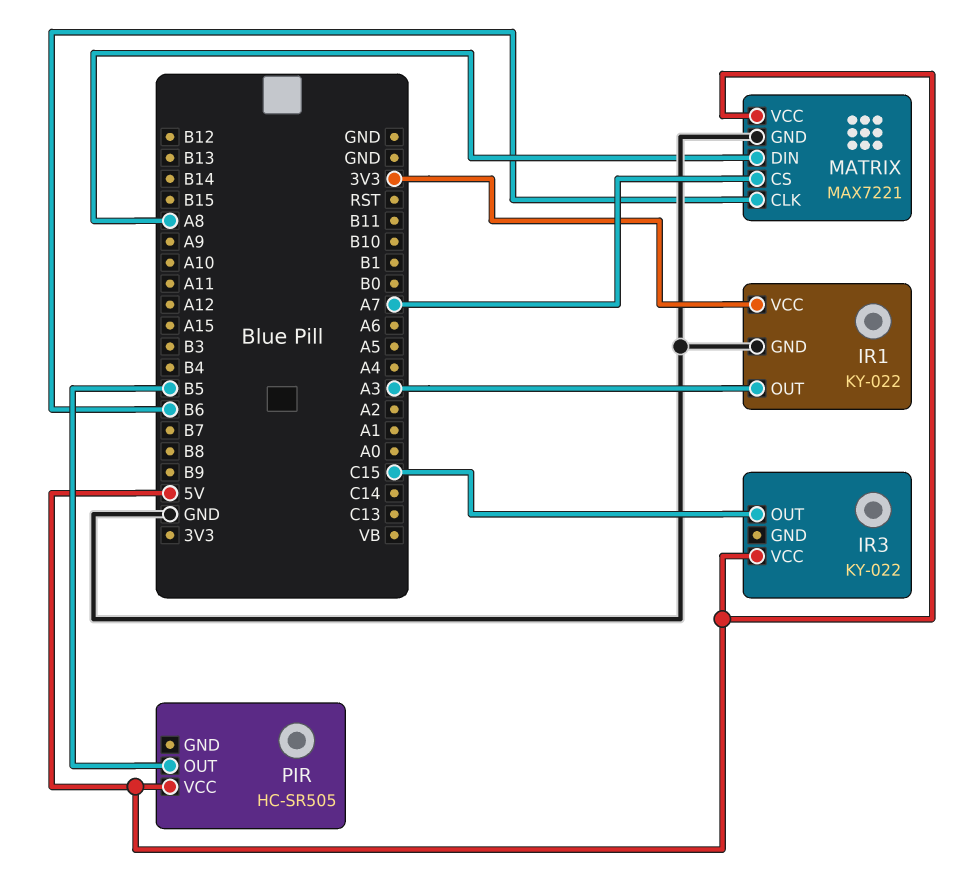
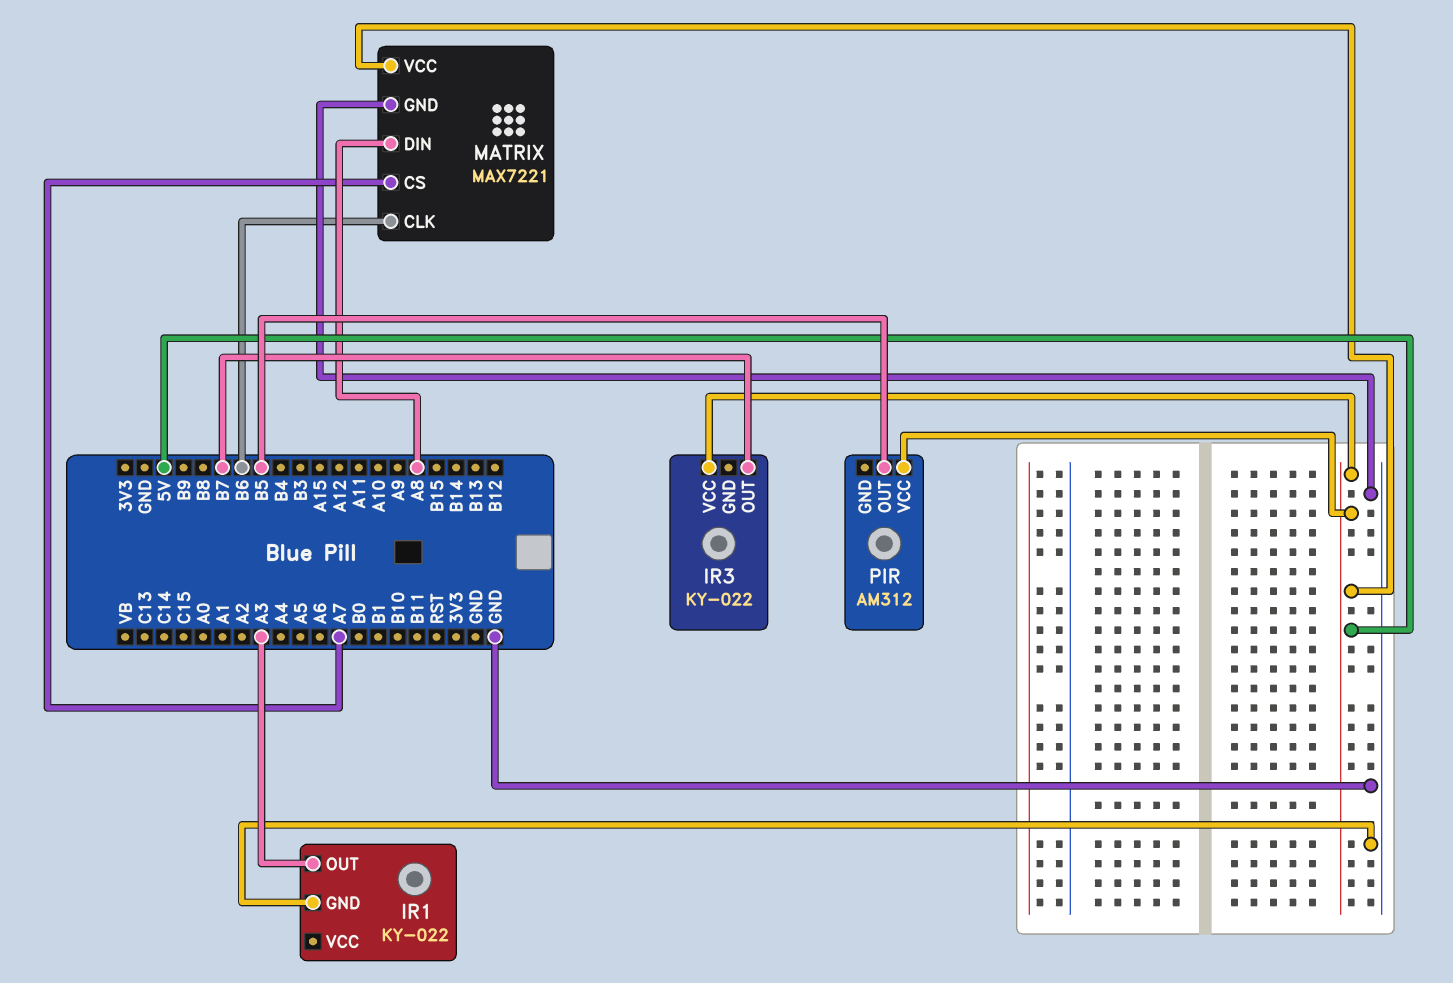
IR1 pin VCC: 3V3 -> none
IR3 pin OUT: C15 -> B7
PIR: HC-SR505 -> AM312

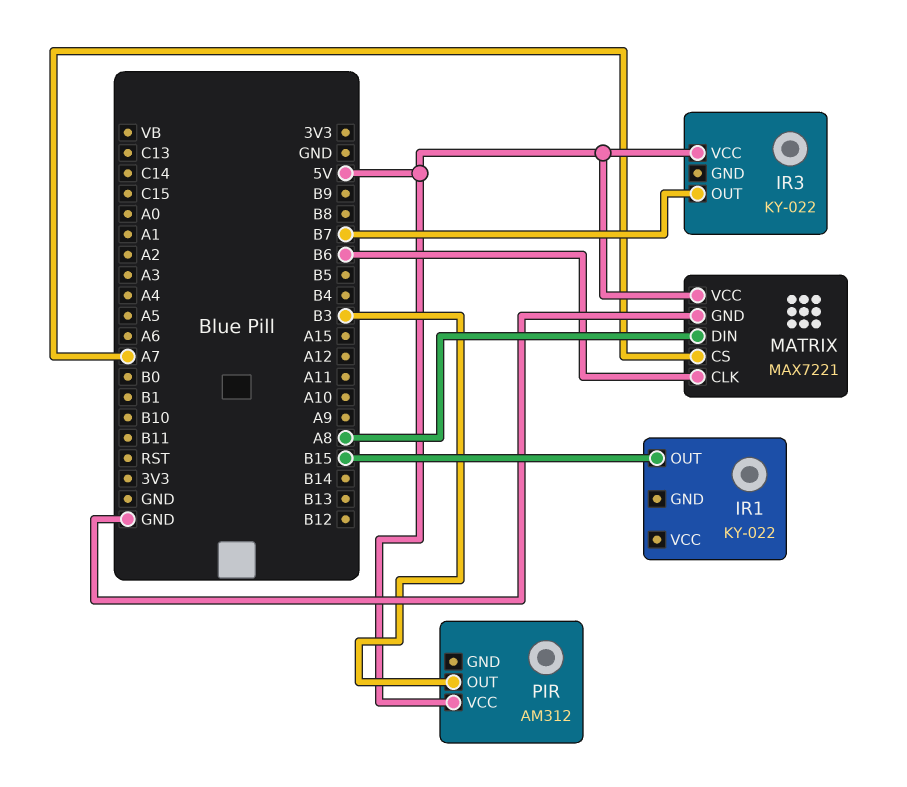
IR1 pin GND: GND -> none
IR1 pin OUT: A3 -> B15
PIR pin OUT: B5 -> B3

